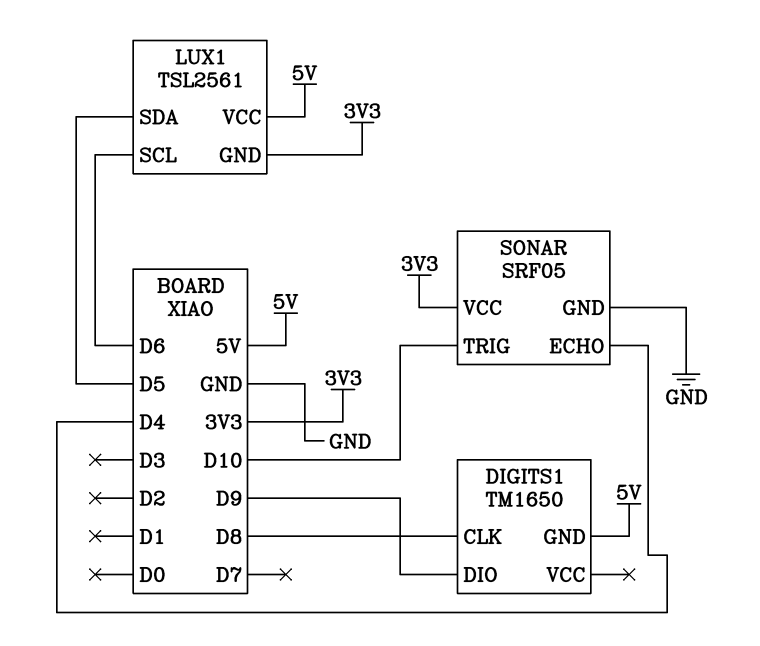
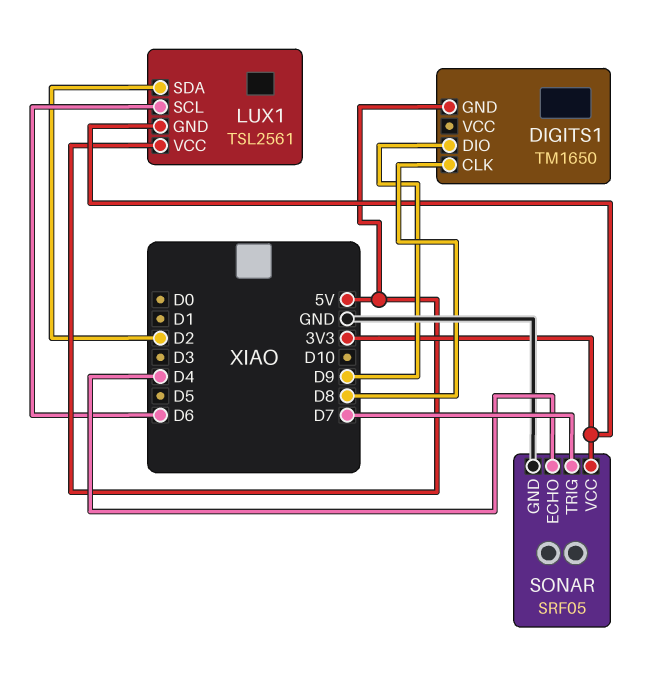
LUX1 pin SDA: D5 -> D2
SONAR pin TRIG: D10 -> D7

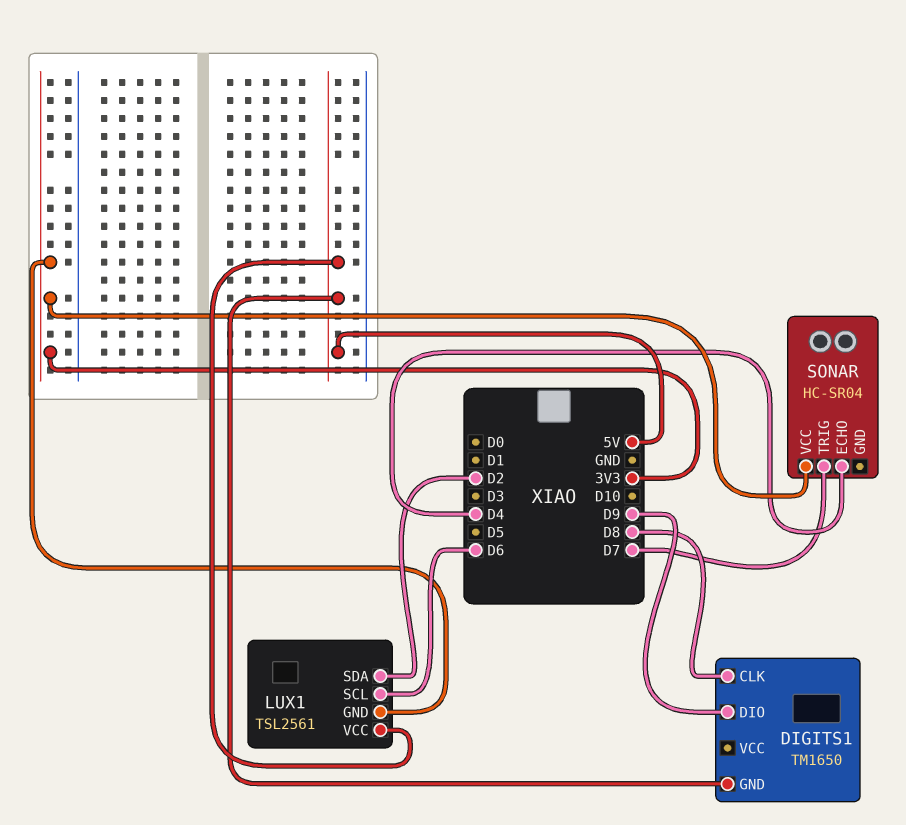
SONAR: SRF05 -> HC-SR04
SONAR pin GND: GND -> none

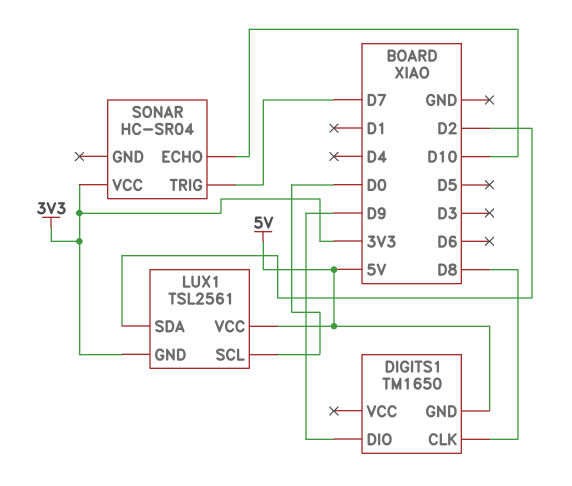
LUX1 pin SCL: D6 -> D0
SONAR pin ECHO: D4 -> D10

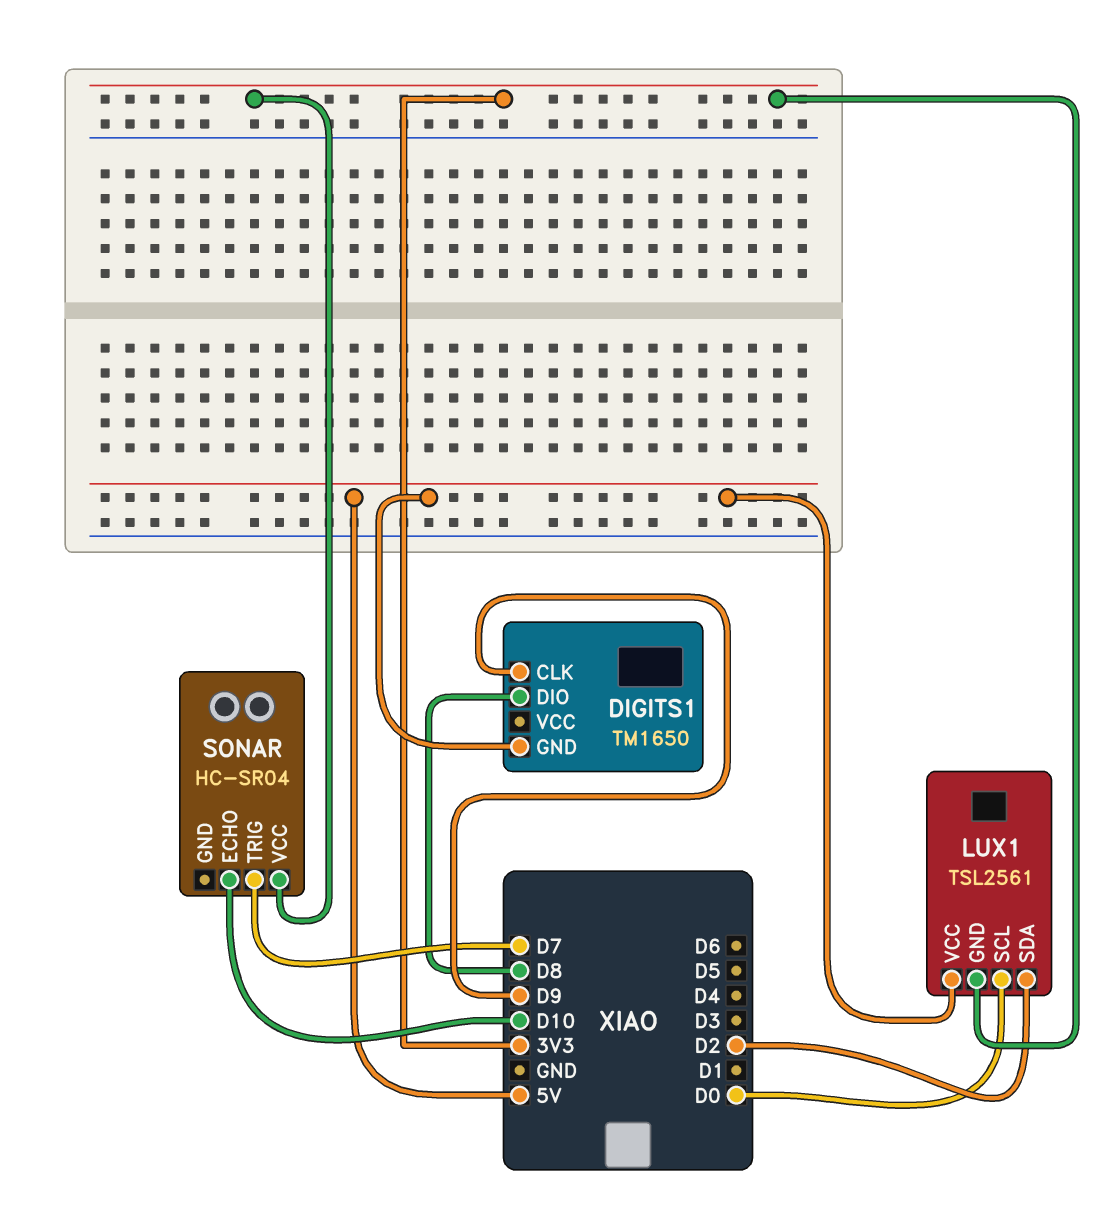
DIGITS1 pin CLK: D8 -> D9
DIGITS1 pin DIO: D9 -> D8

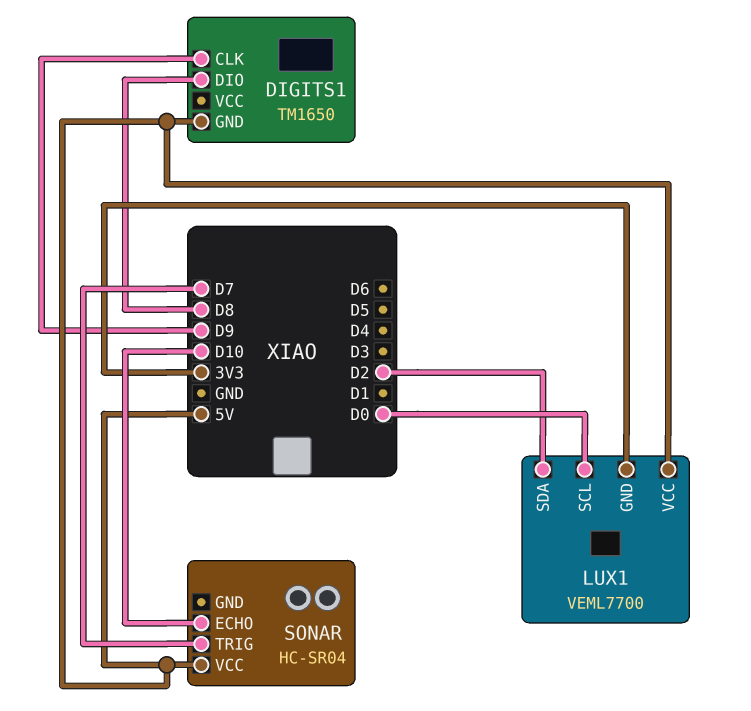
LUX1: TSL2561 -> VEML7700
SONAR pin VCC: 3V3 -> 5V

